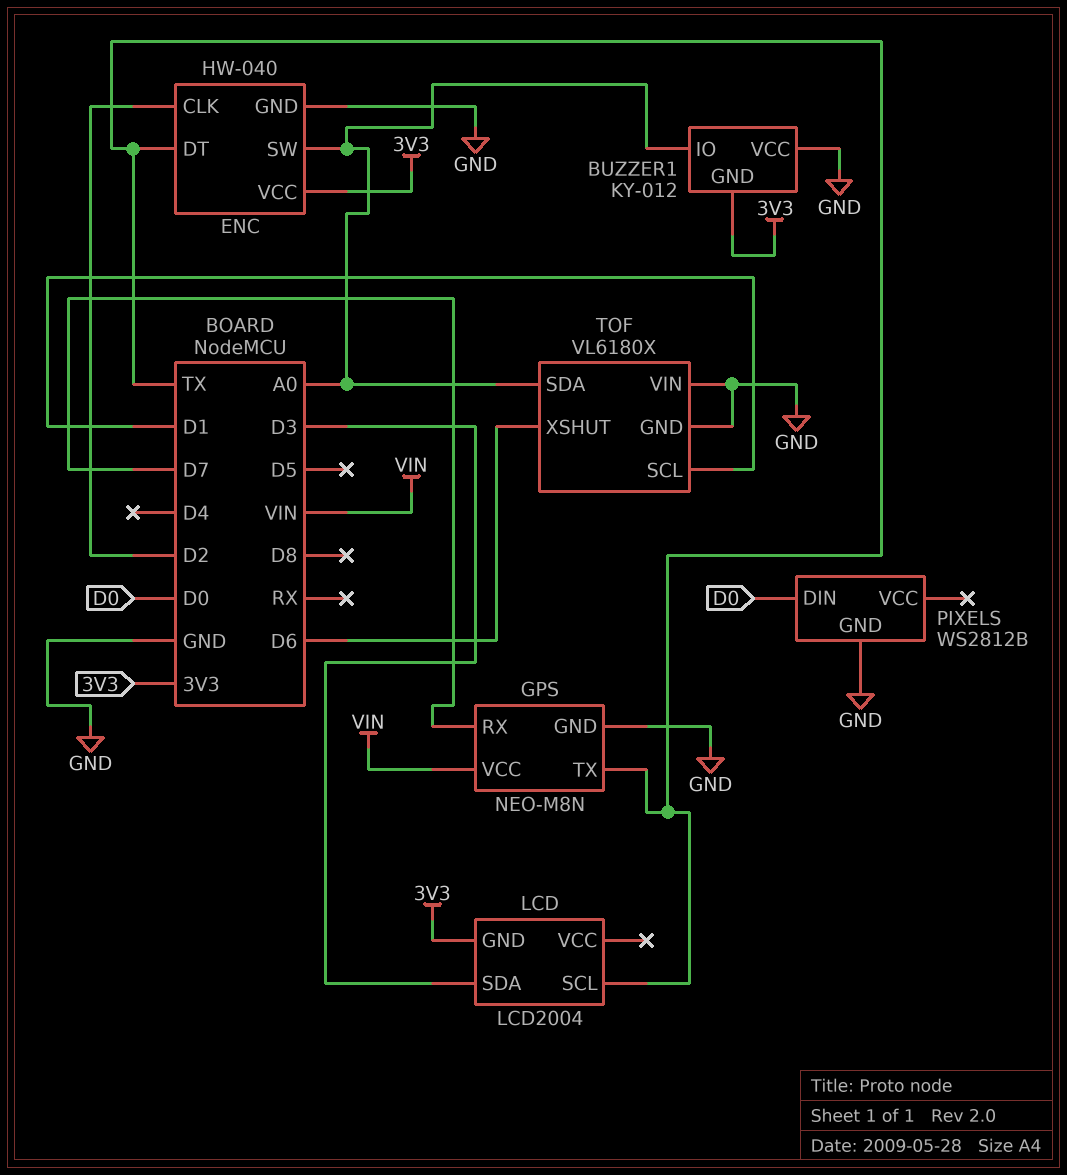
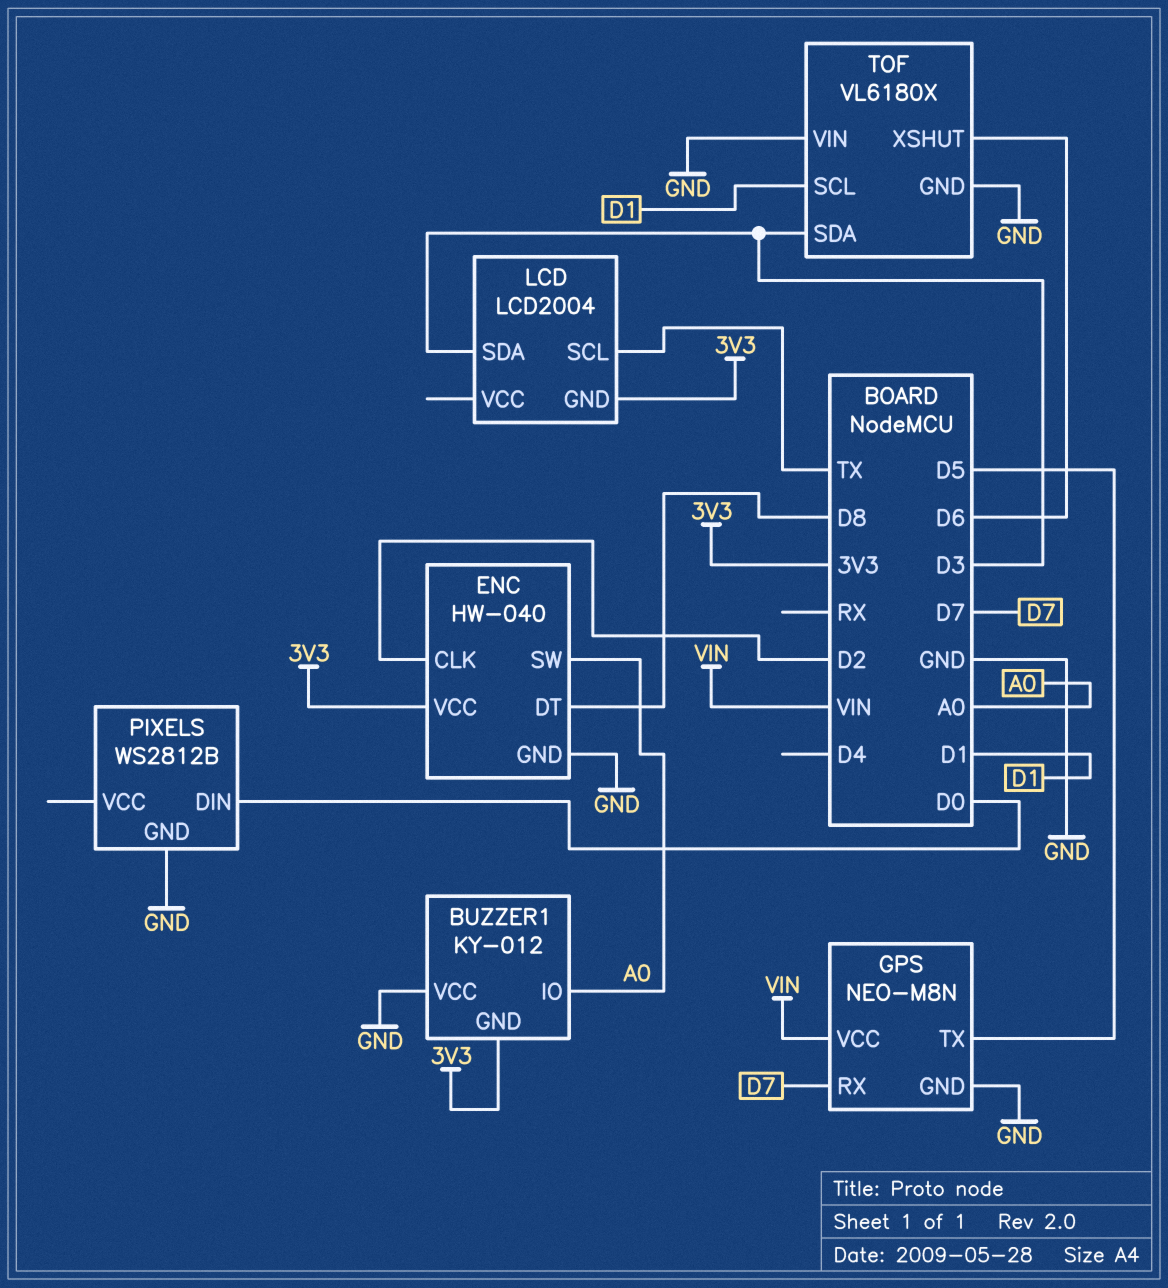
ENC pin DT: TX -> D8
GPS pin TX: TX -> D5
TOF pin SDA: A0 -> D3

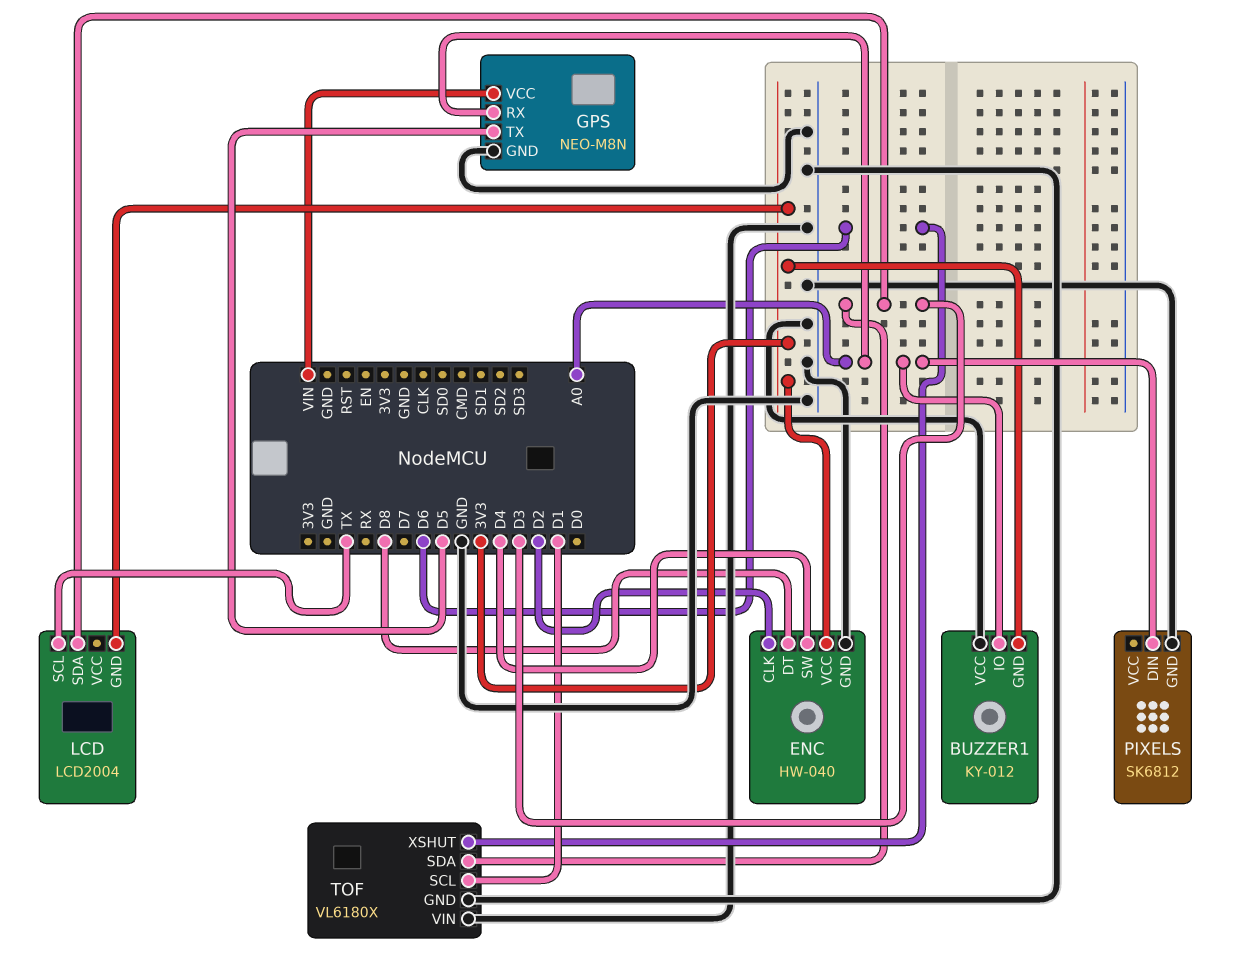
ENC pin SW: A0 -> D4
GPS pin RX: D7 -> A0
PIXELS: WS2812B -> SK6812
PIXELS pin DIN: D0 -> A0

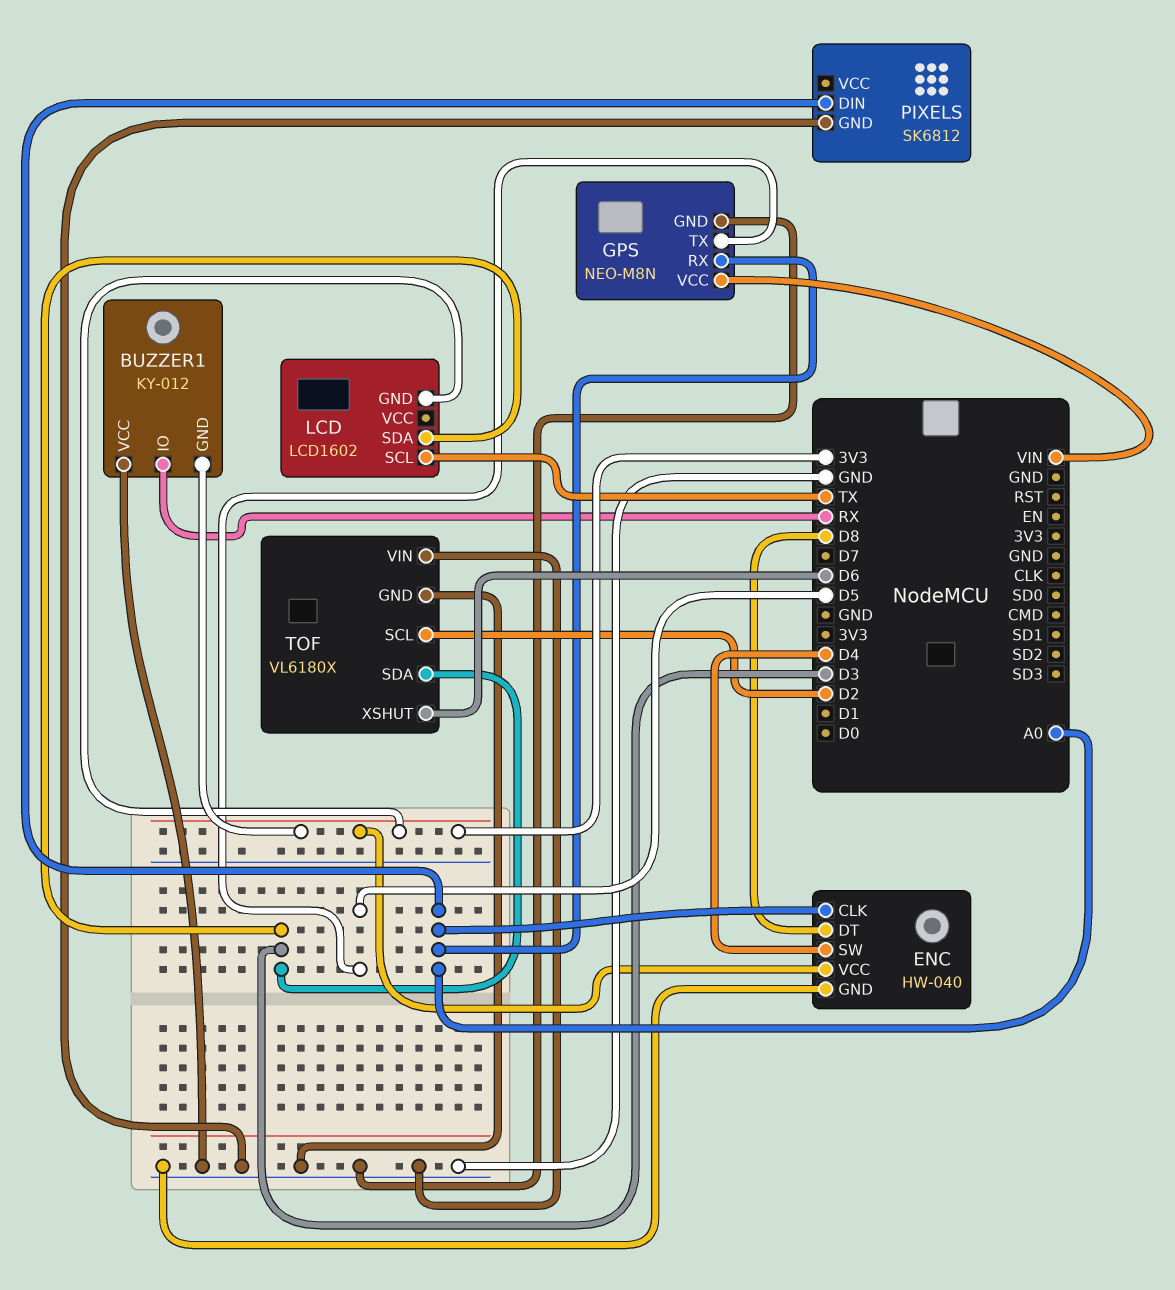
BUZZER1 pin IO: A0 -> RX
ENC pin CLK: D2 -> A0
LCD: LCD2004 -> LCD1602
TOF pin SCL: D1 -> D2

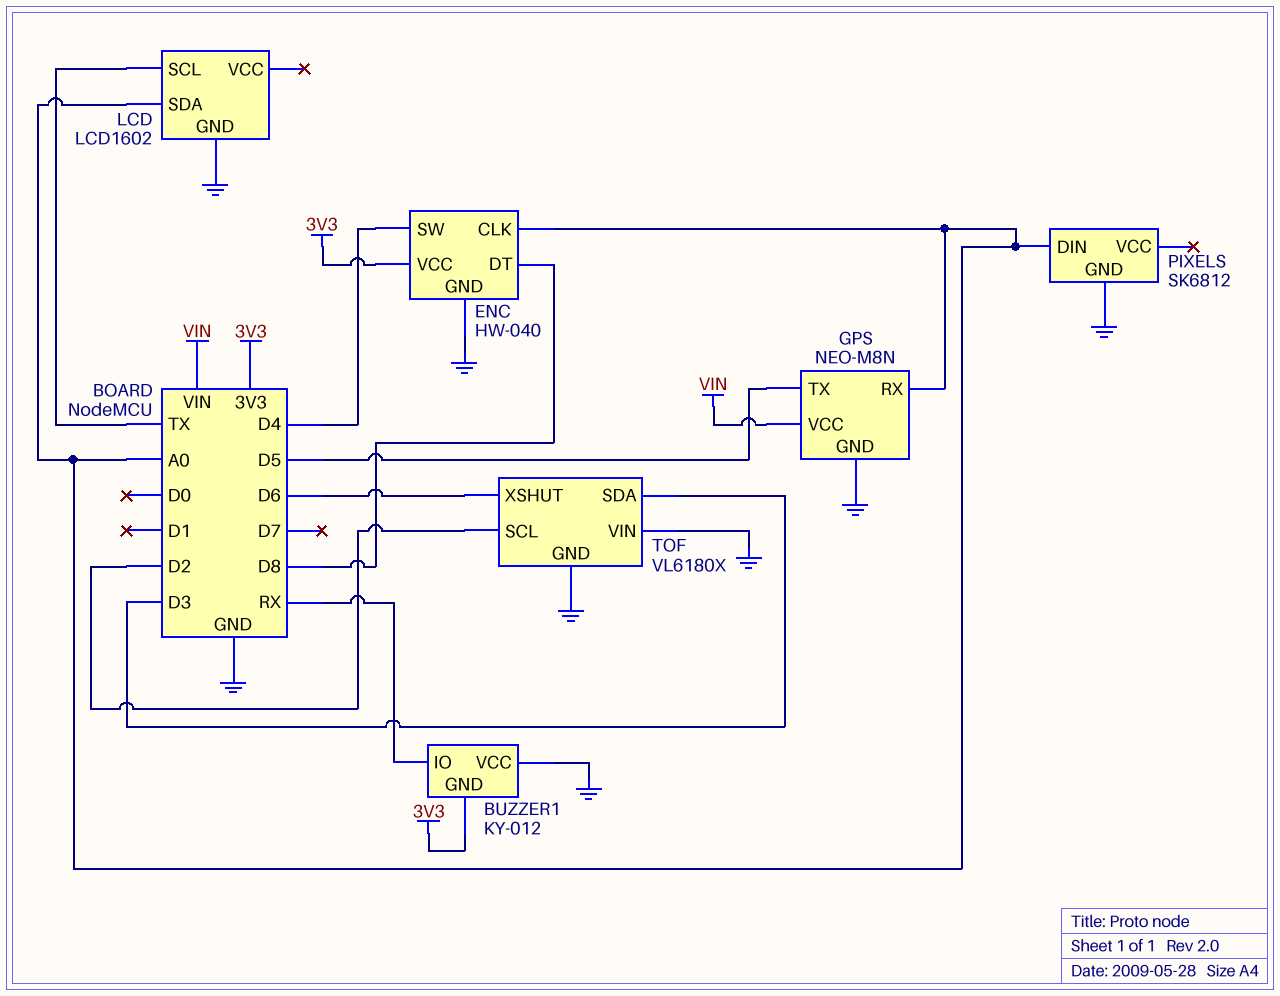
LCD pin GND: 3V3 -> GND
LCD pin SDA: D3 -> A0

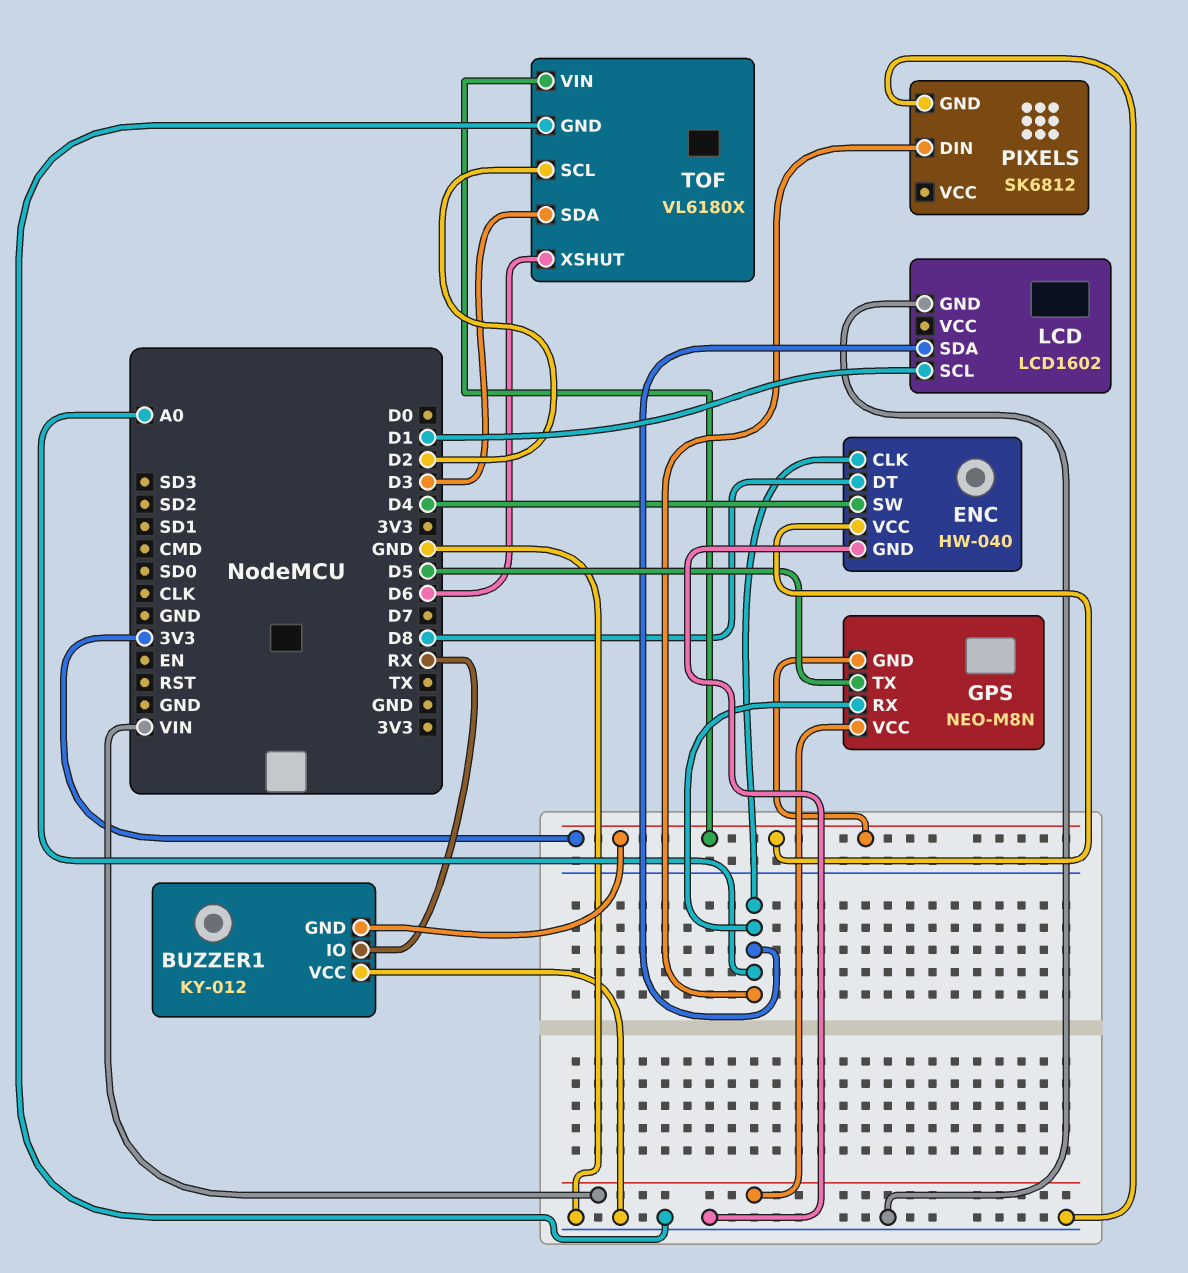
GPS pin GND: GND -> 3V3
LCD pin SCL: TX -> D1
TOF pin VIN: GND -> 3V3

